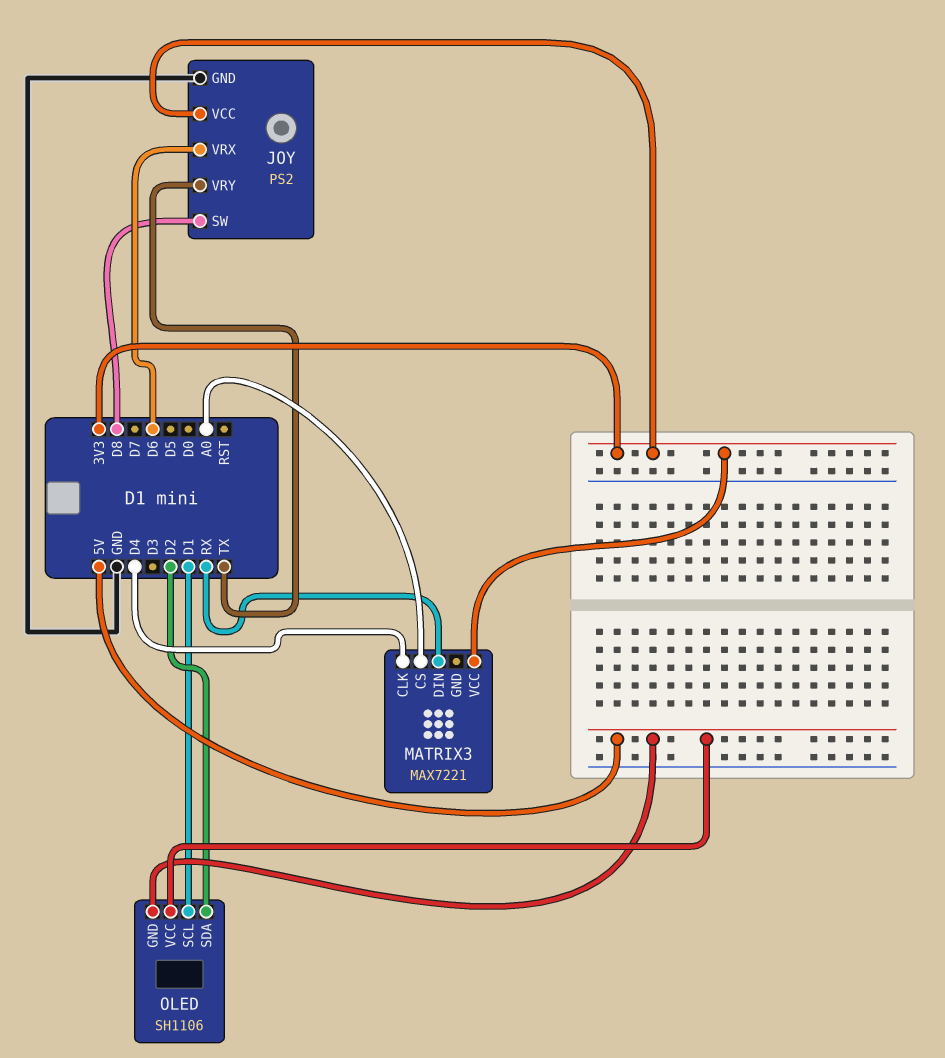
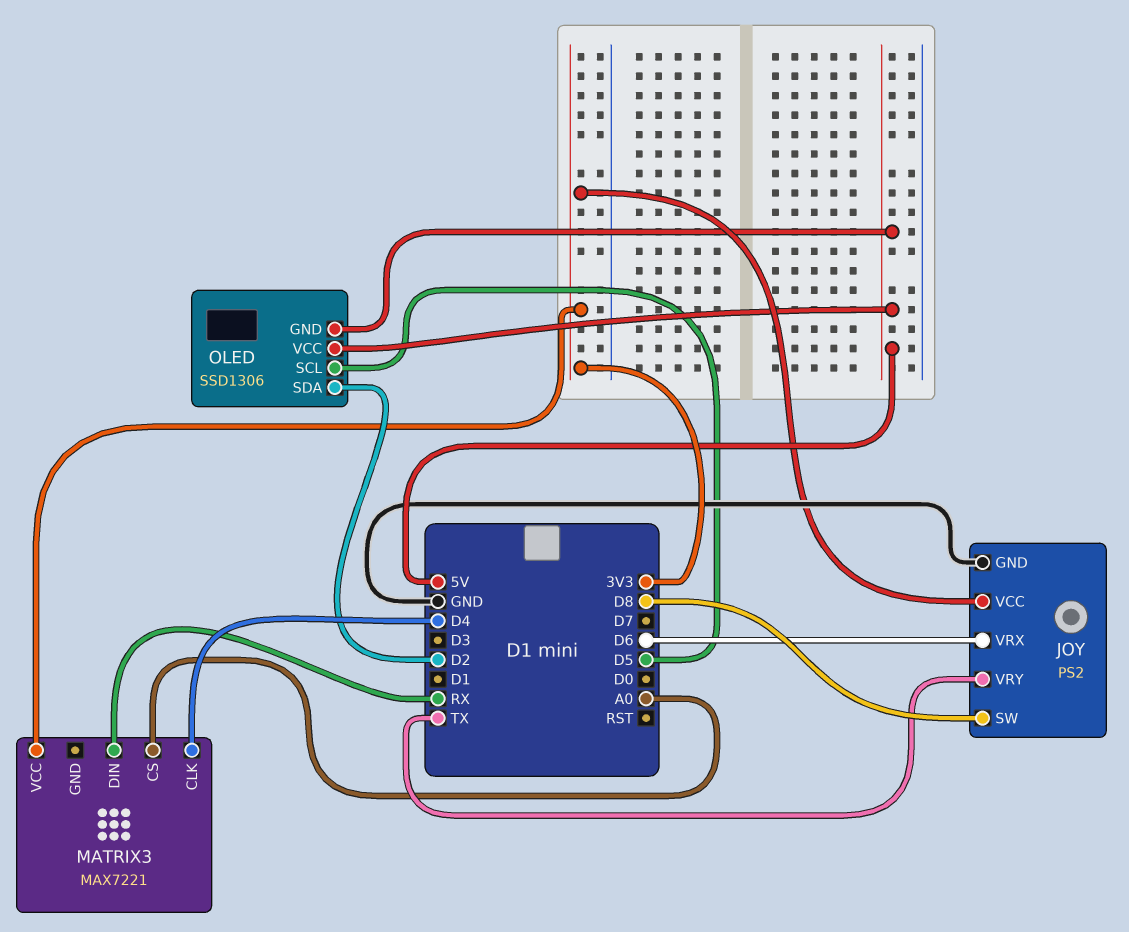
OLED: SH1106 -> SSD1306
OLED pin SCL: D1 -> D5

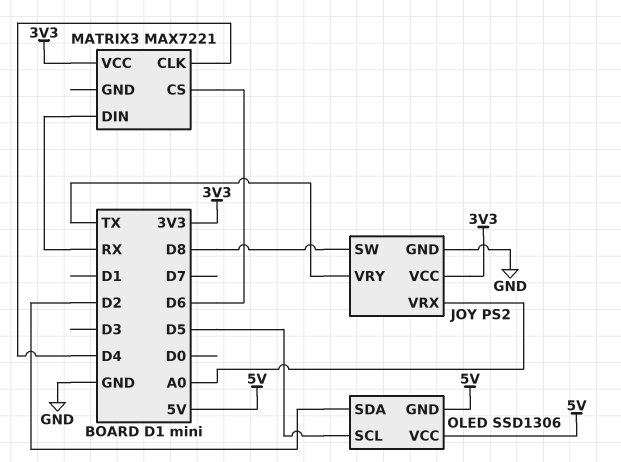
JOY pin VRX: D6 -> A0
MATRIX3 pin CS: A0 -> D6

